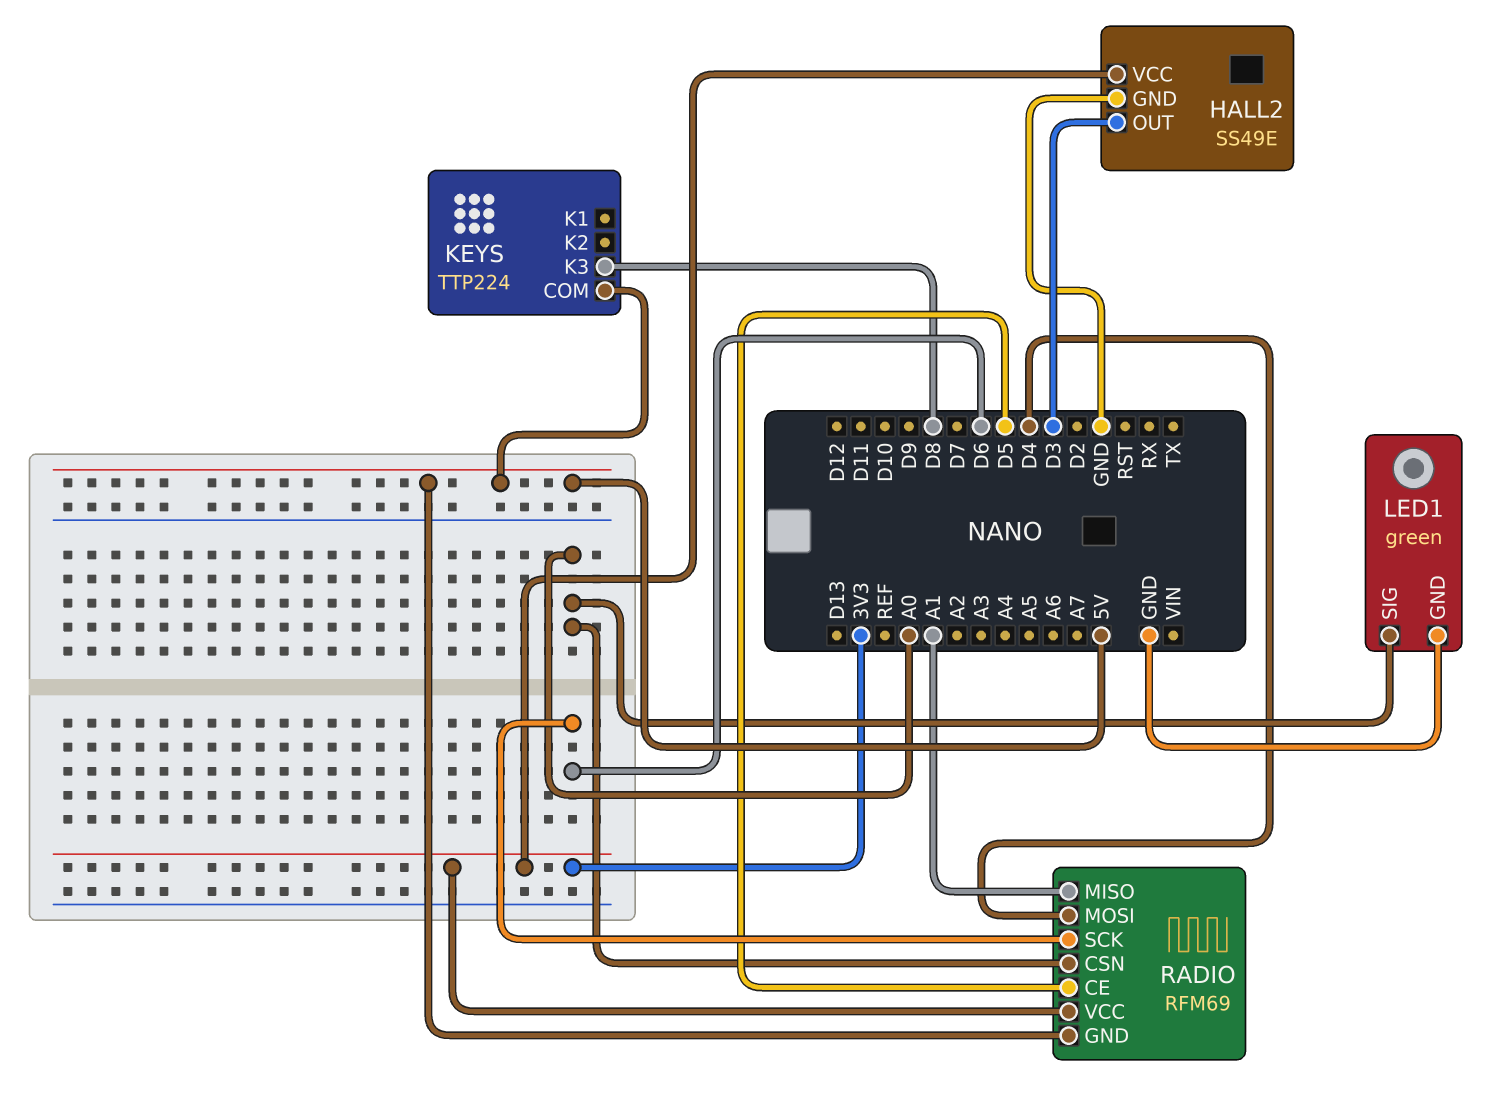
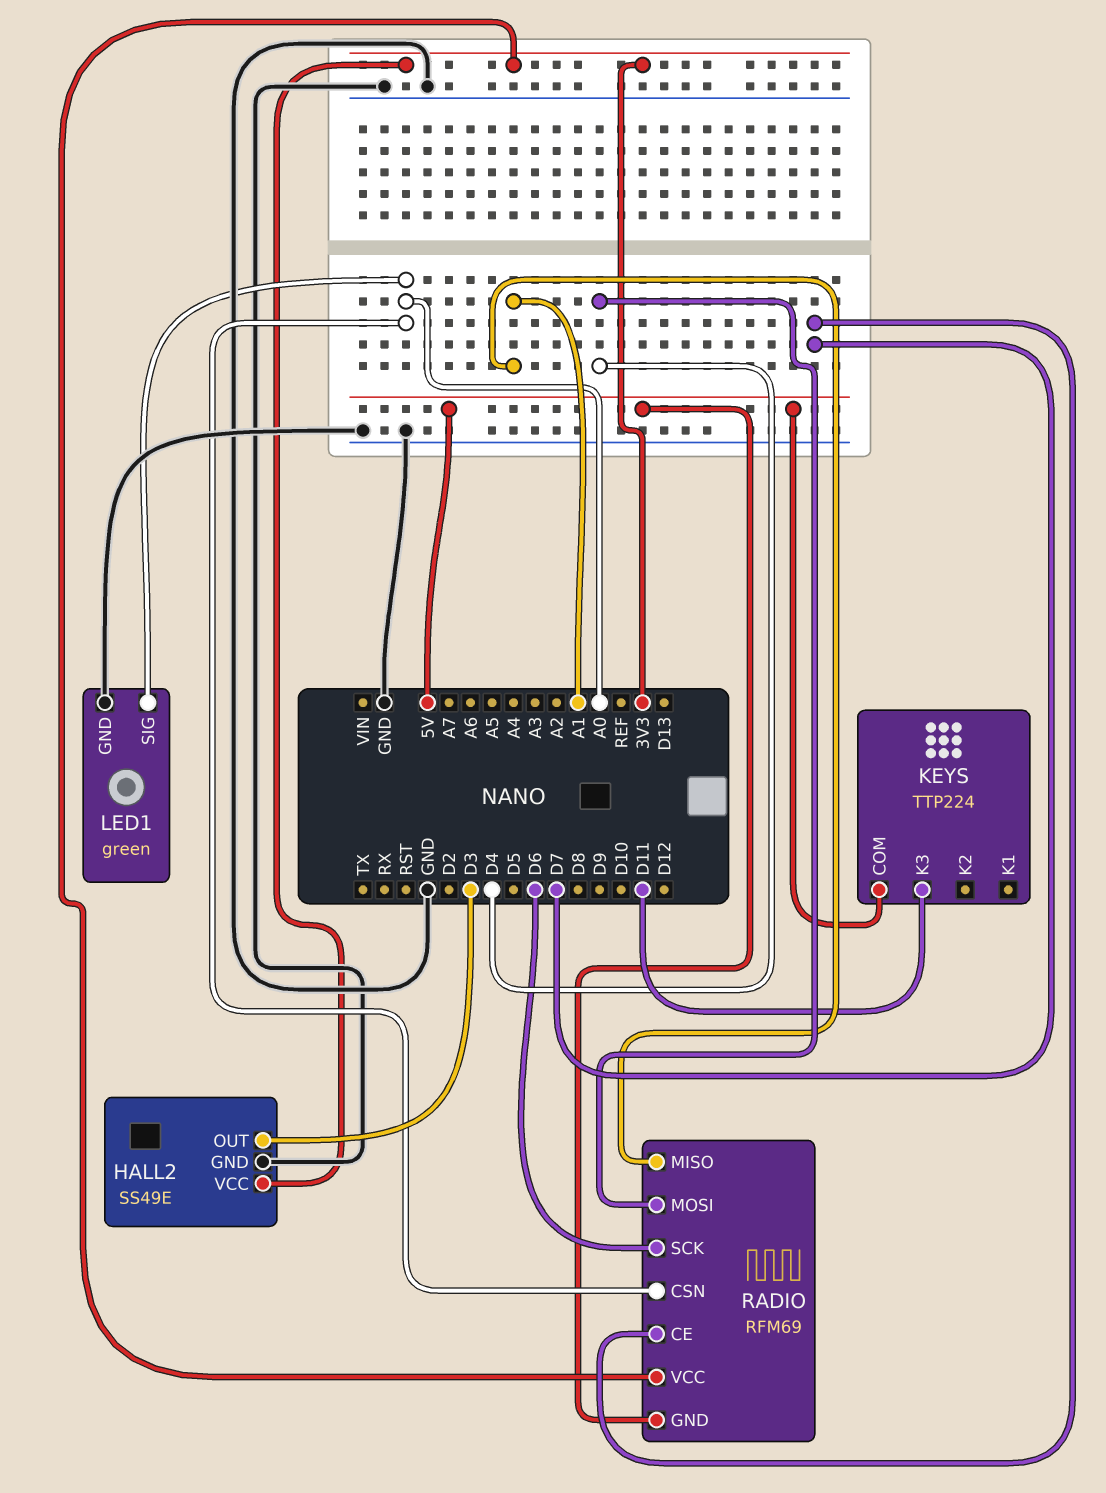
KEYS pin K3: D8 -> D11
RADIO pin CE: D5 -> D7

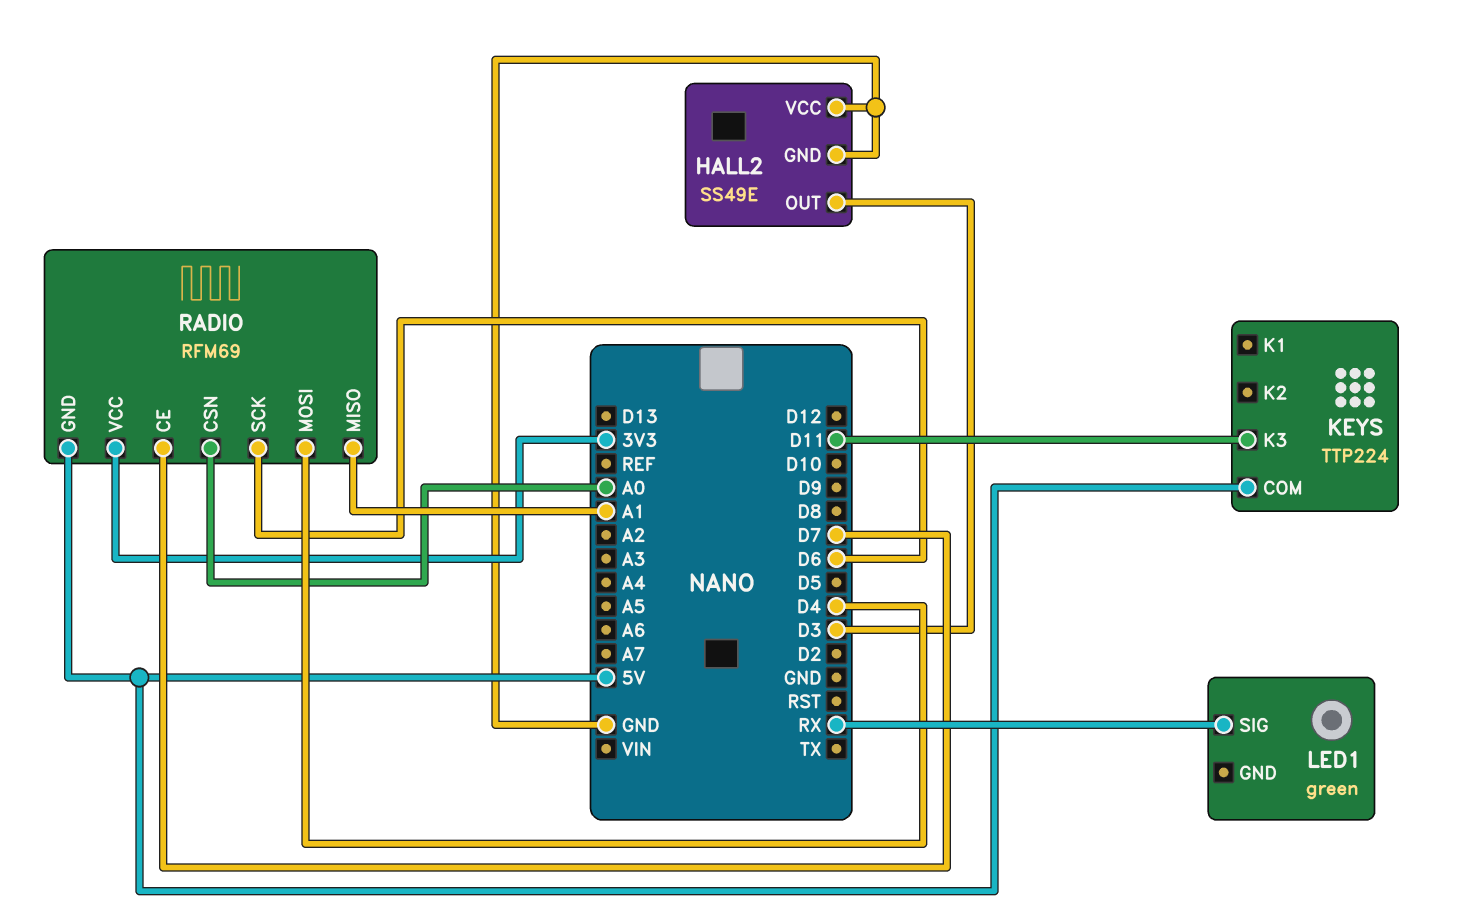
HALL2 pin VCC: 3V3 -> GND
LED1 pin GND: GND -> none
LED1 pin SIG: A0 -> RX

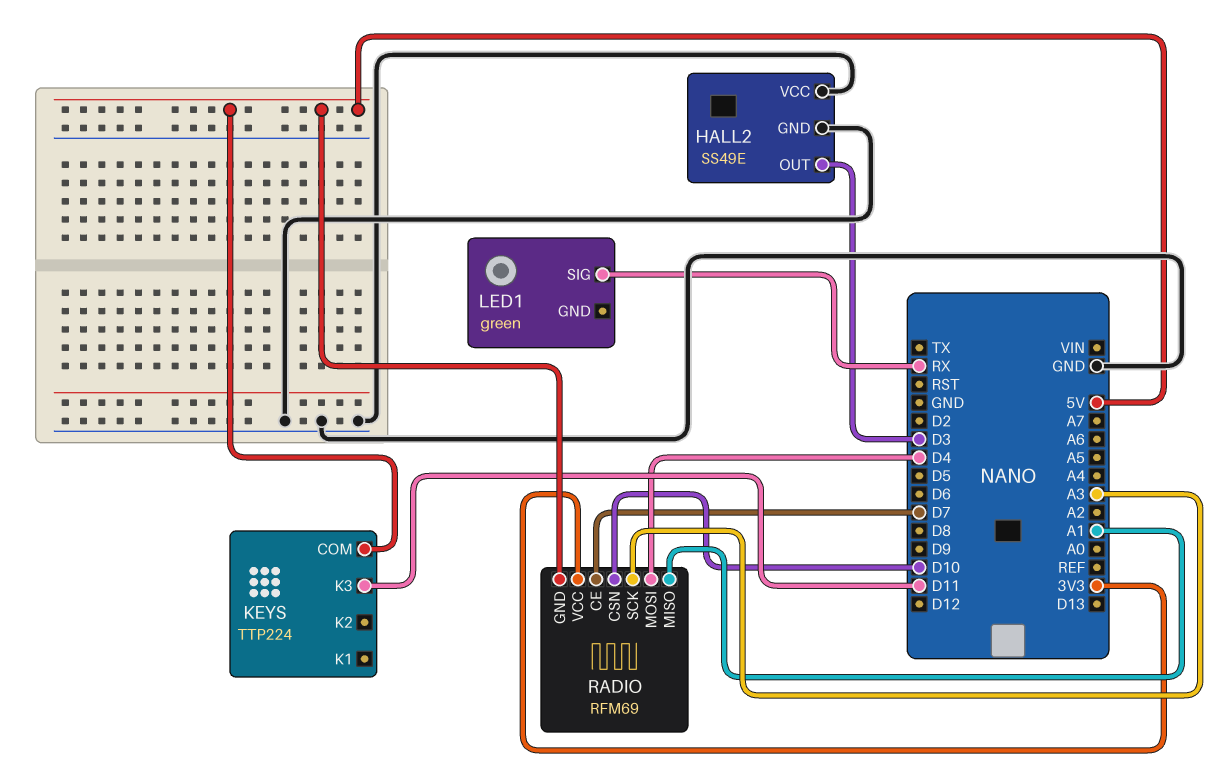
RADIO pin CSN: A0 -> D10
RADIO pin SCK: D6 -> A3

